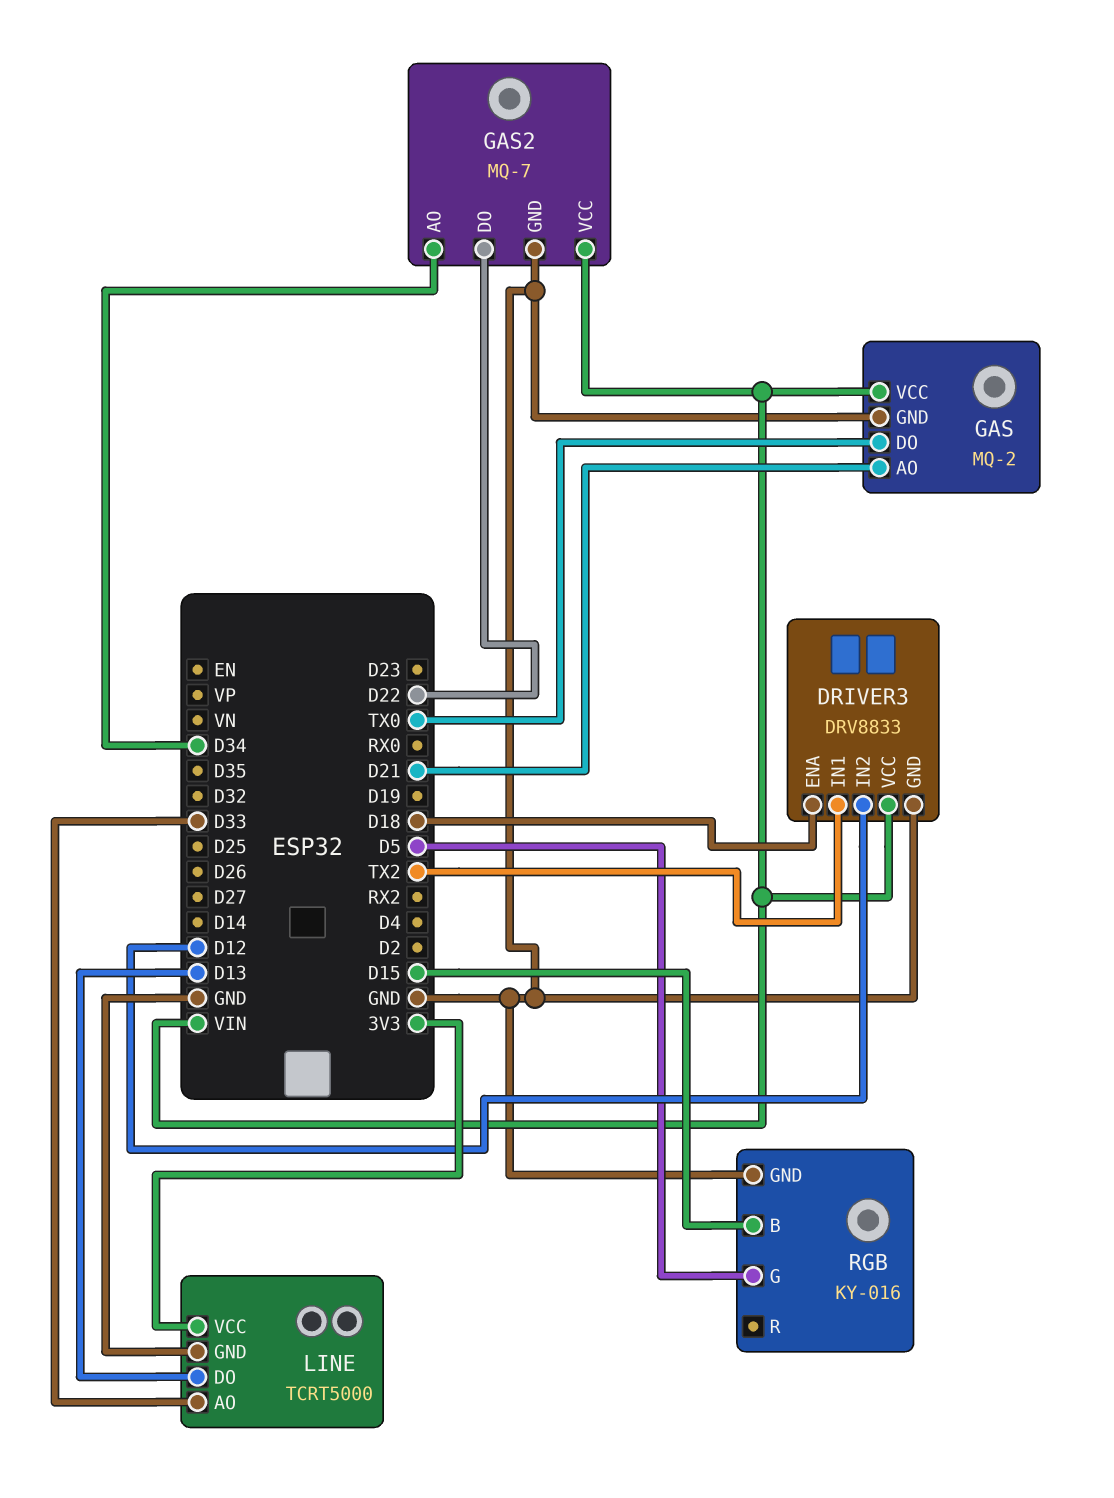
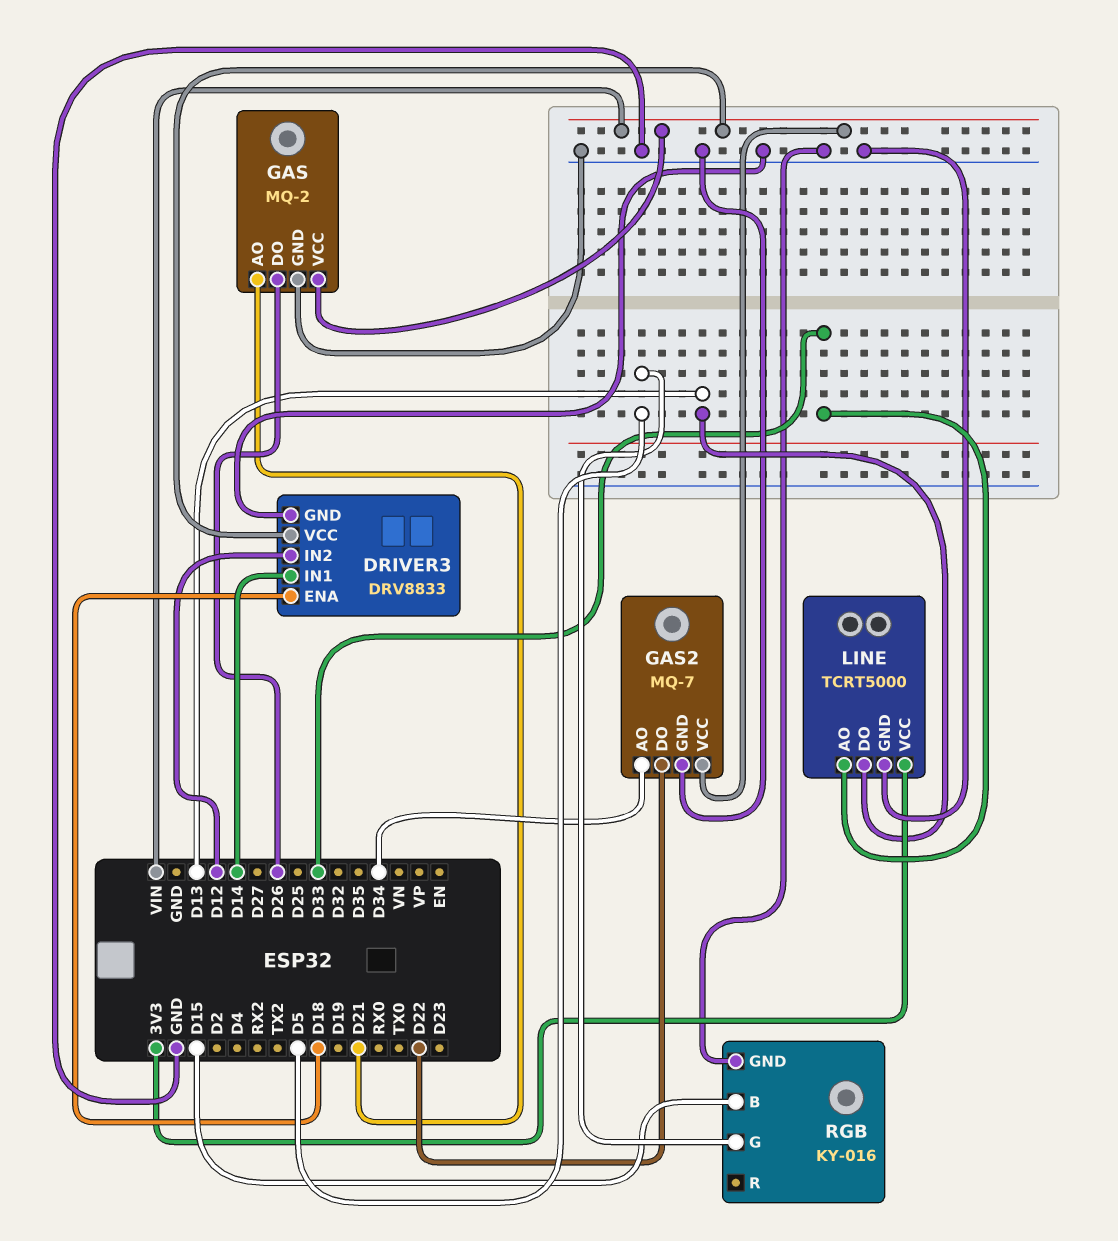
DRIVER3 pin IN1: TX2 -> D14
GAS pin DO: TX0 -> D26

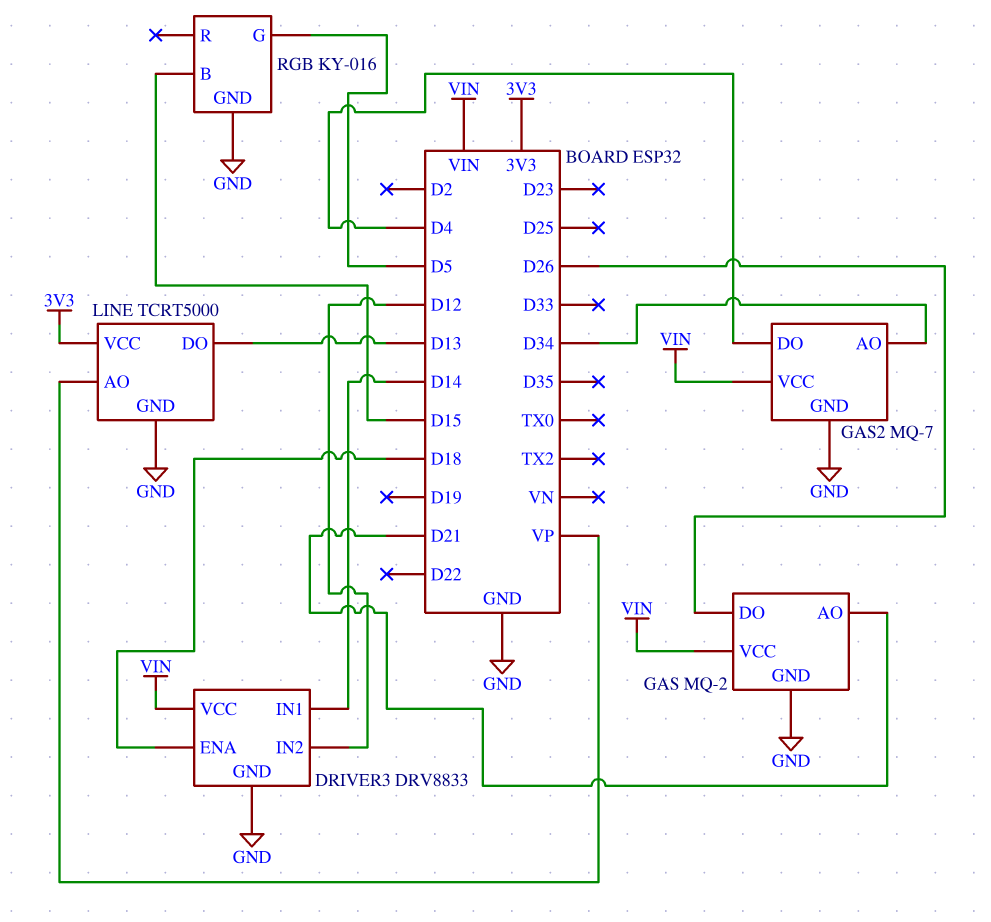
GAS2 pin DO: D22 -> D4
LINE pin AO: D33 -> VP

